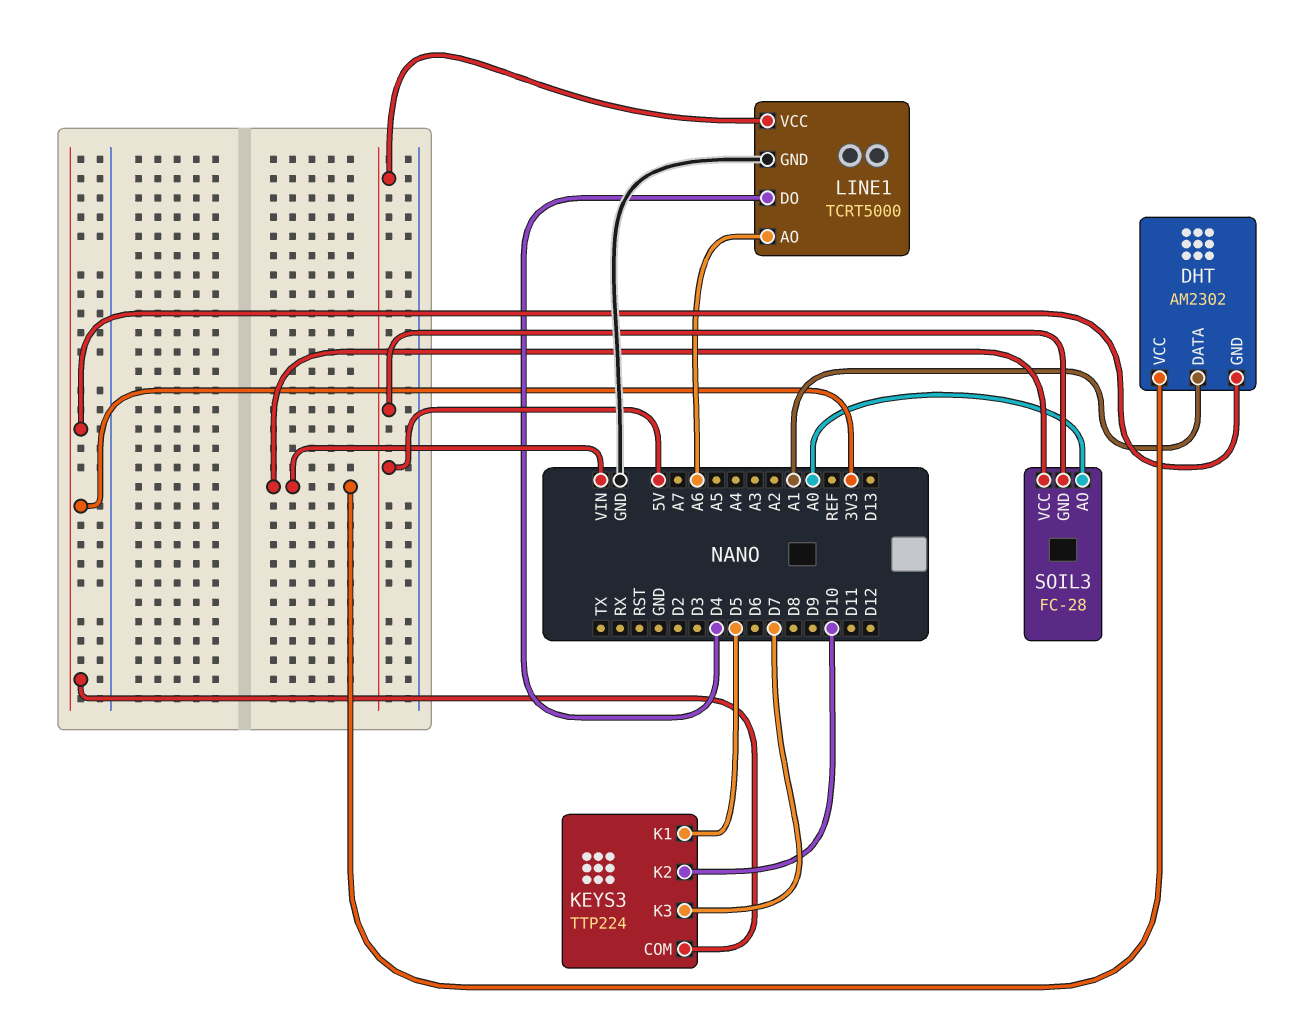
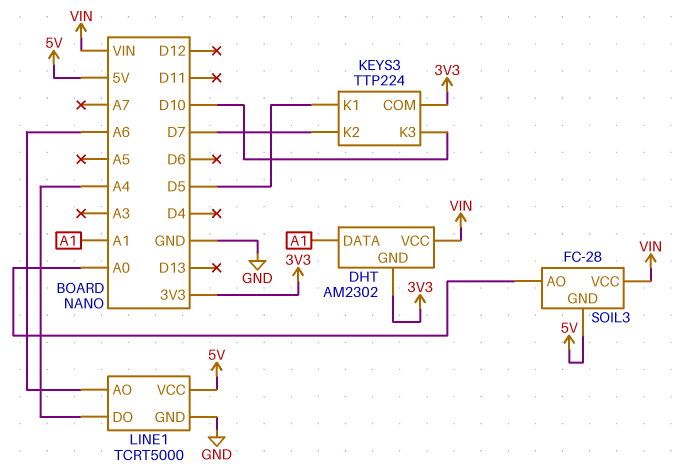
KEYS3 pin K2: D10 -> D7
KEYS3 pin K3: D7 -> D10
LINE1 pin DO: D4 -> A4

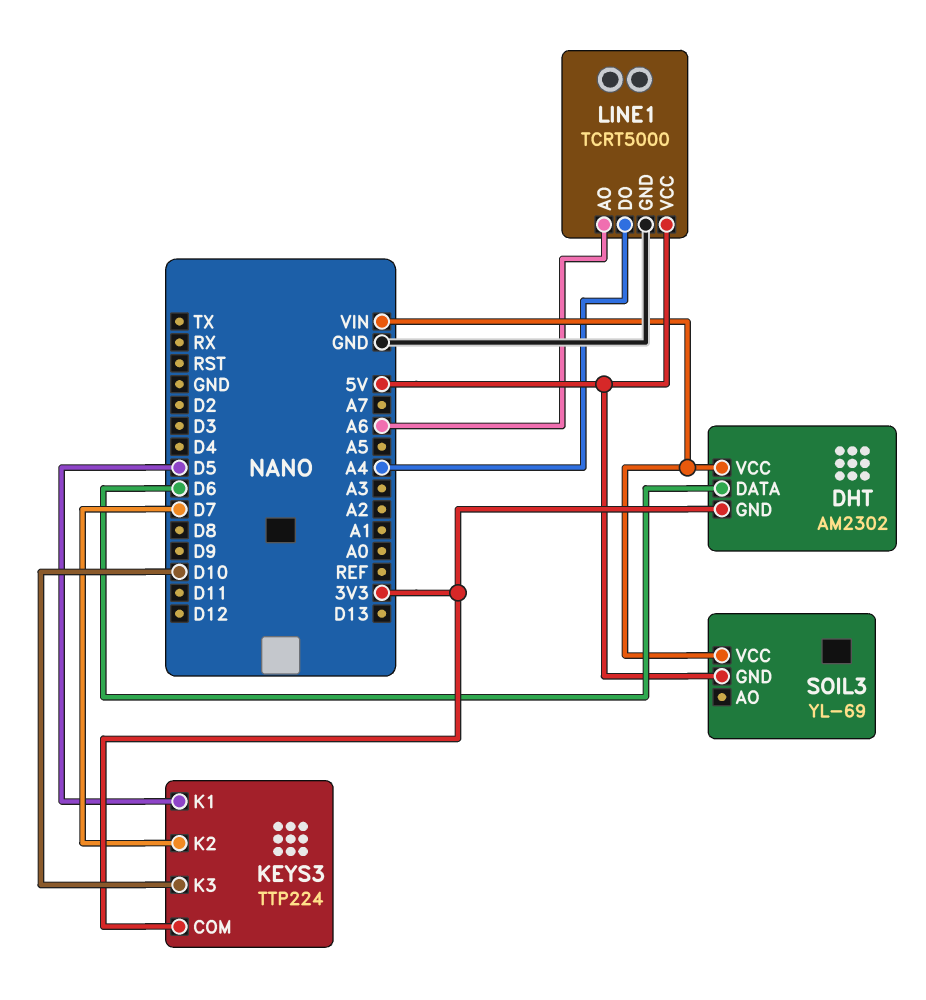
DHT pin DATA: A1 -> D6
SOIL3: FC-28 -> YL-69
SOIL3 pin AO: A0 -> none

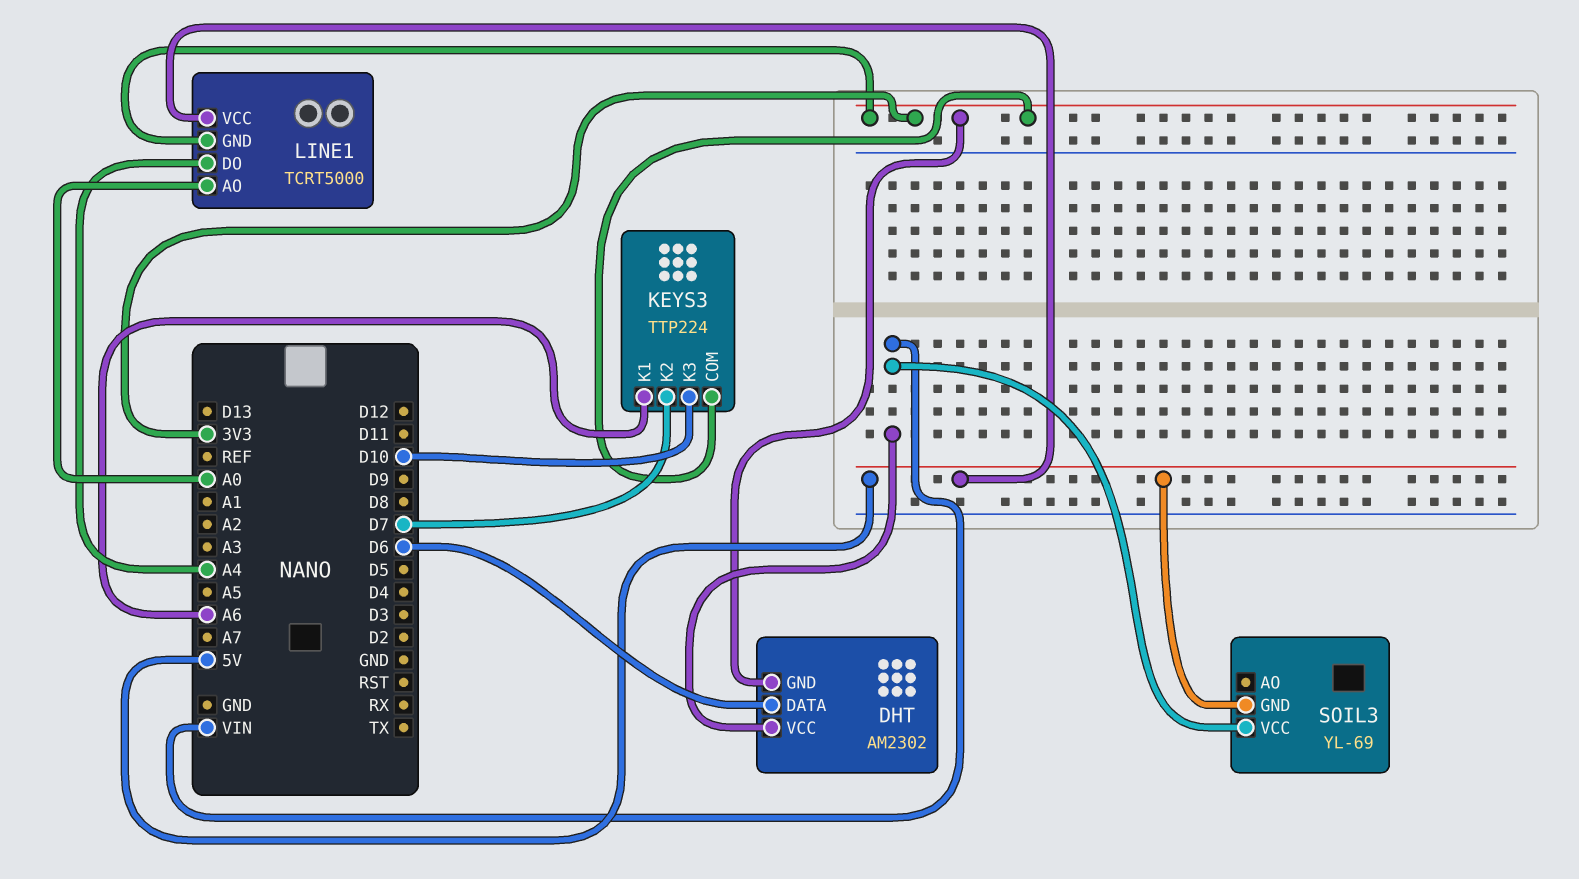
KEYS3 pin K1: D5 -> A6
LINE1 pin AO: A6 -> A0
LINE1 pin GND: GND -> 3V3

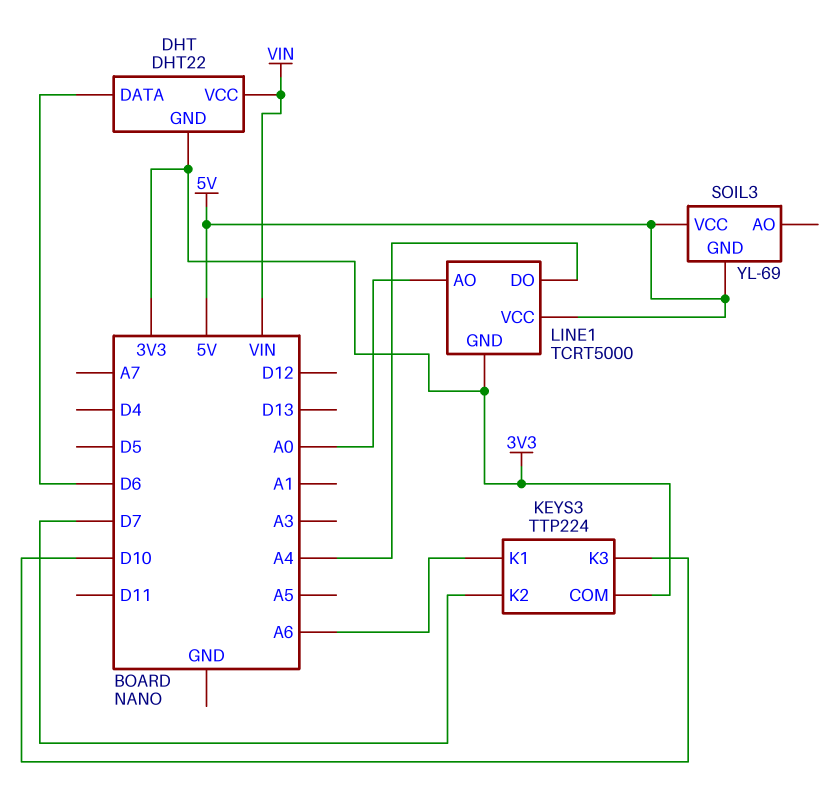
DHT: AM2302 -> DHT22
SOIL3 pin VCC: VIN -> 5V

